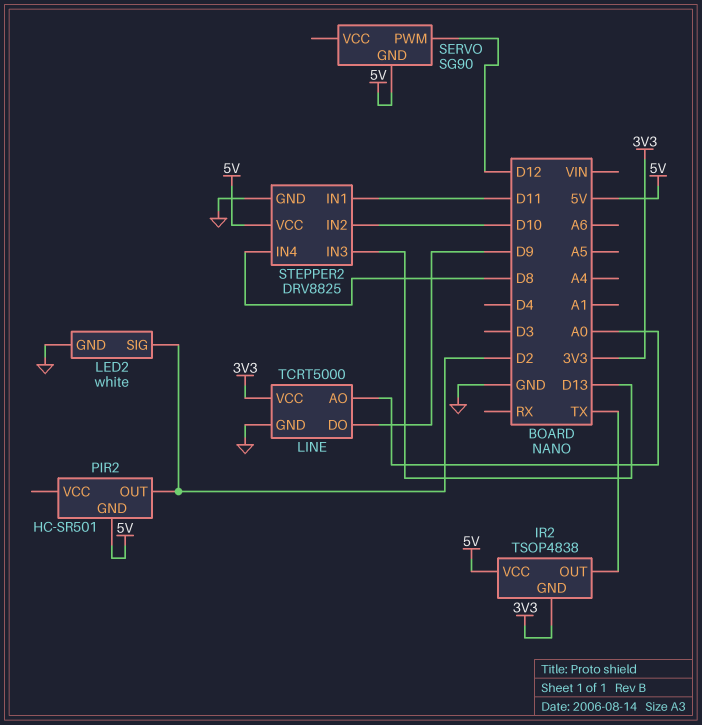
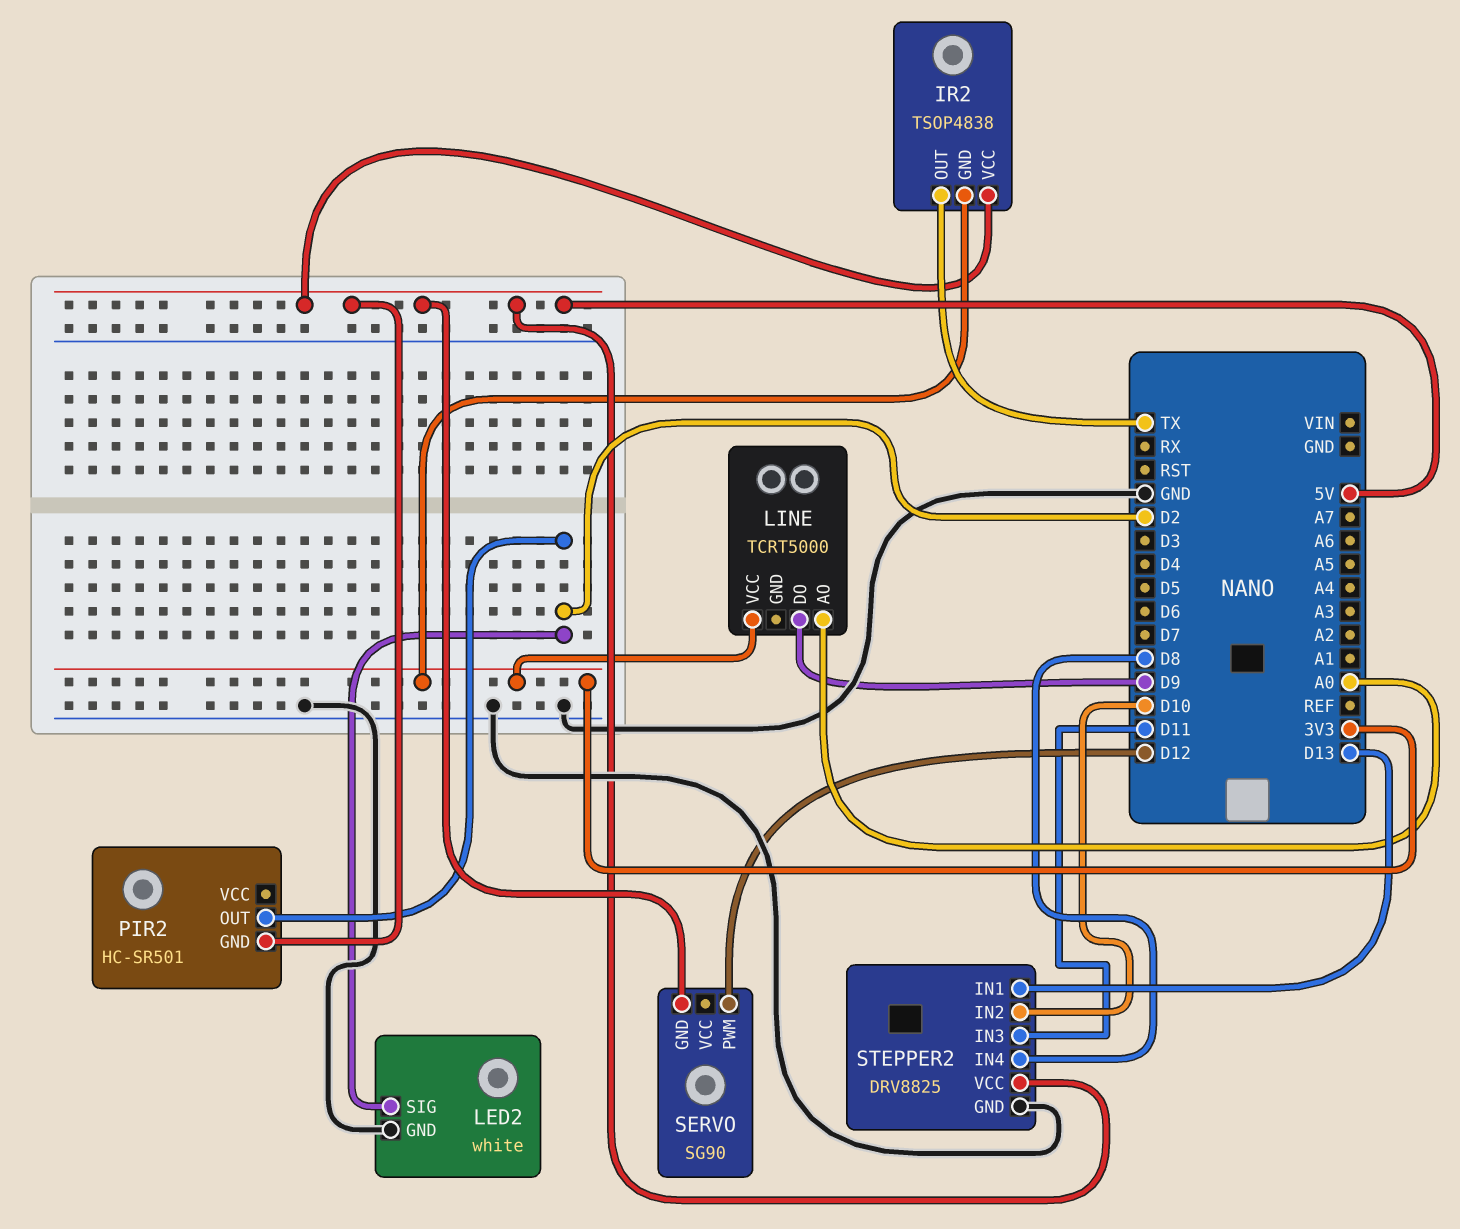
LINE pin GND: GND -> none
STEPPER2 pin IN1: D11 -> D13
STEPPER2 pin IN3: D13 -> D11

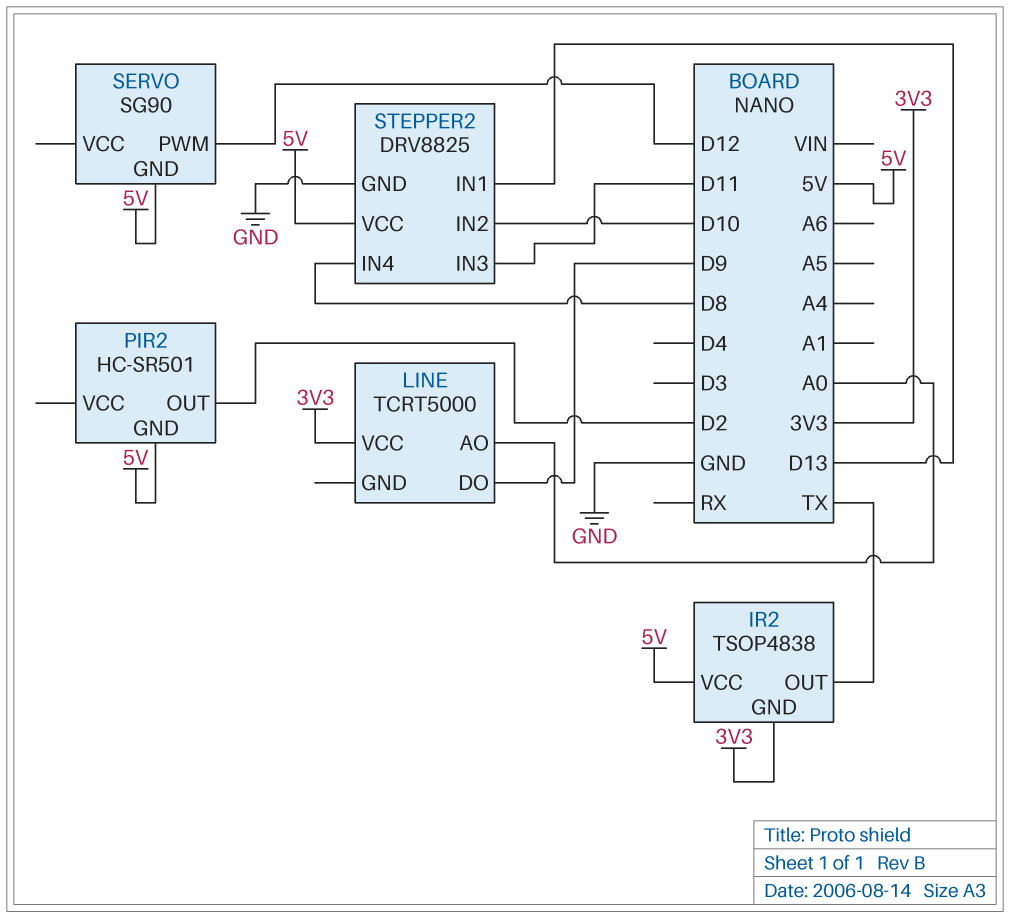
LED2: white -> none
LED2 pin GND: GND -> none
LED2 pin SIG: D2 -> none

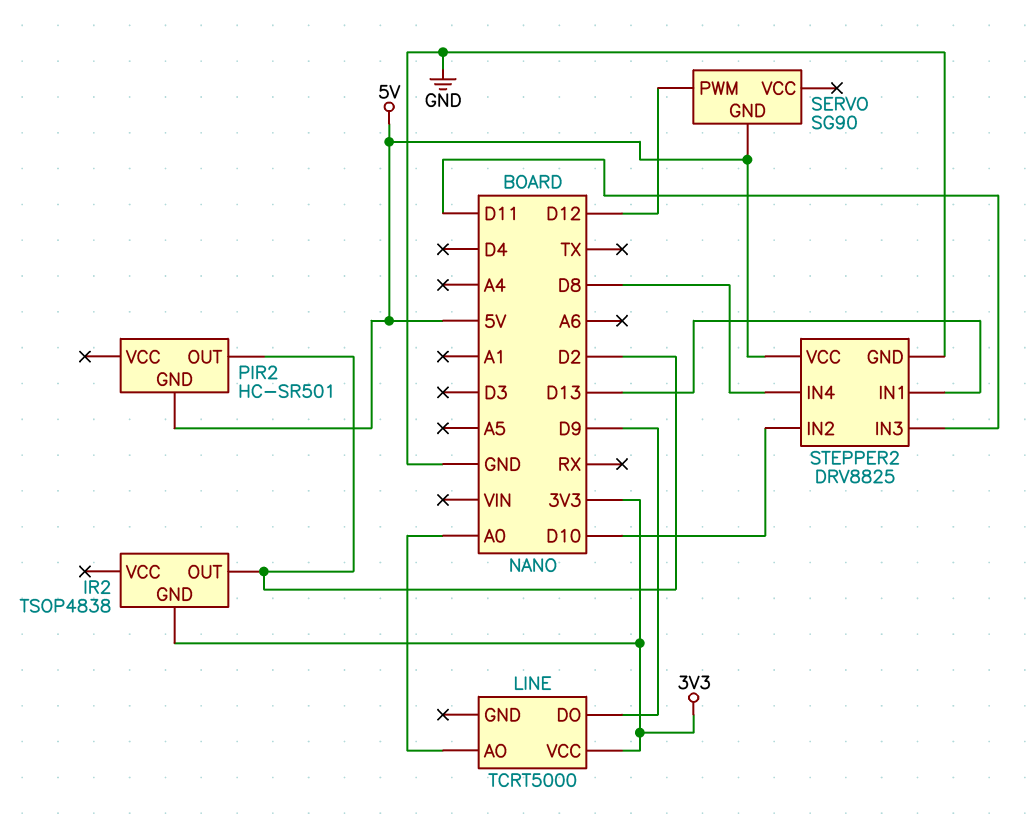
IR2 pin OUT: TX -> D2
IR2 pin VCC: 5V -> none

